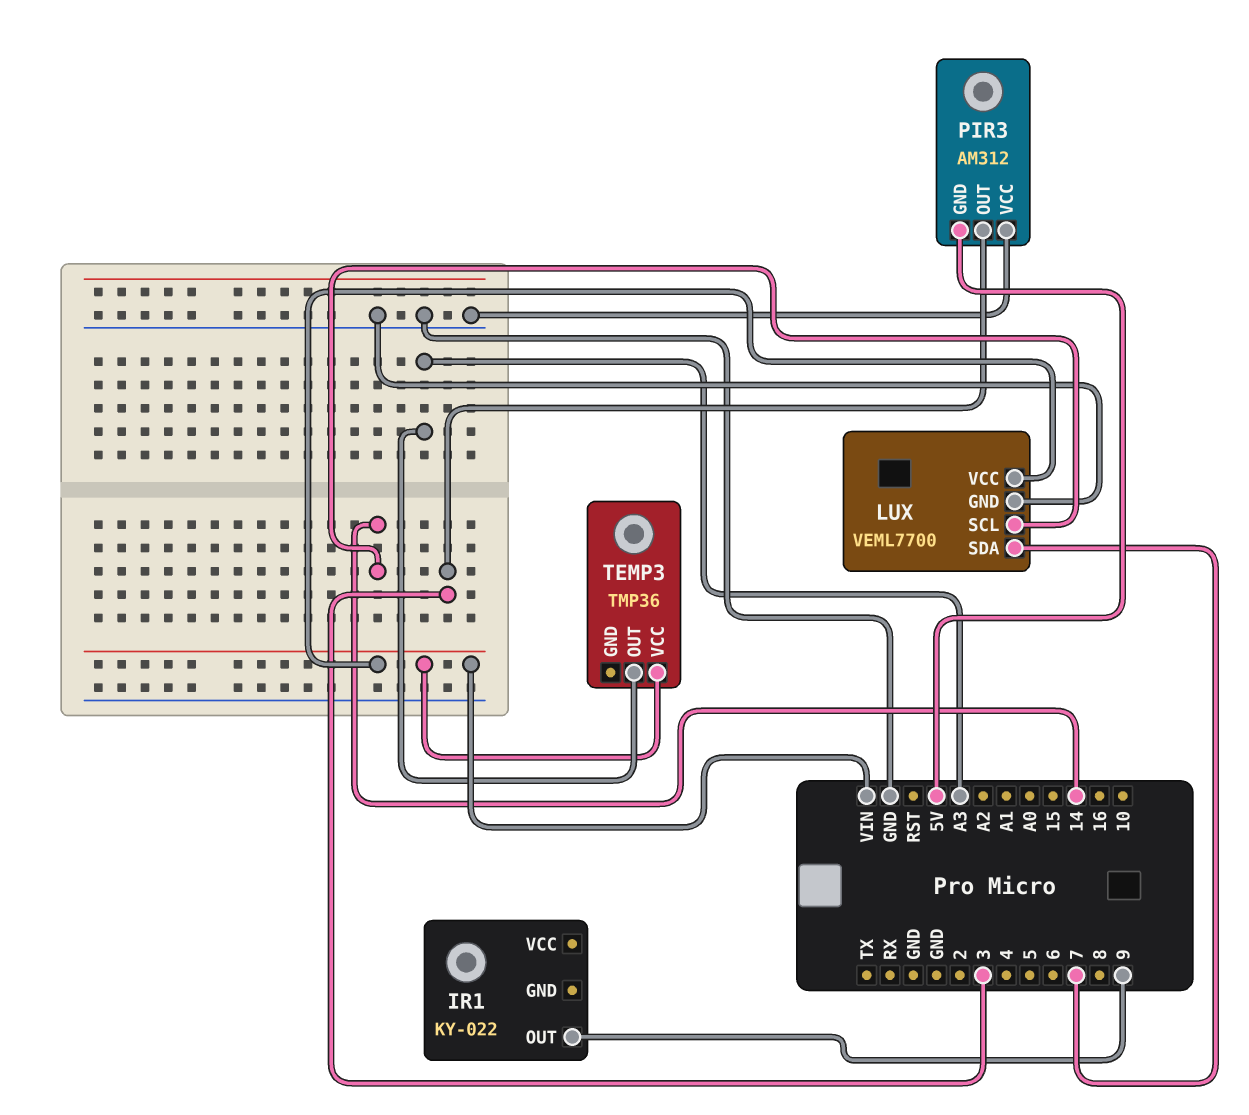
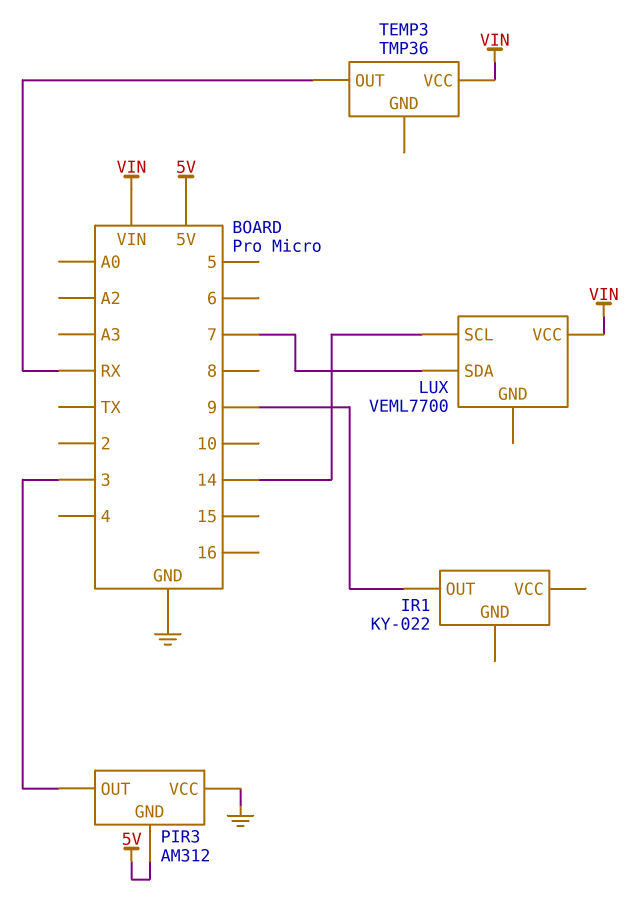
LUX pin GND: GND -> none
TEMP3 pin OUT: A3 -> RX

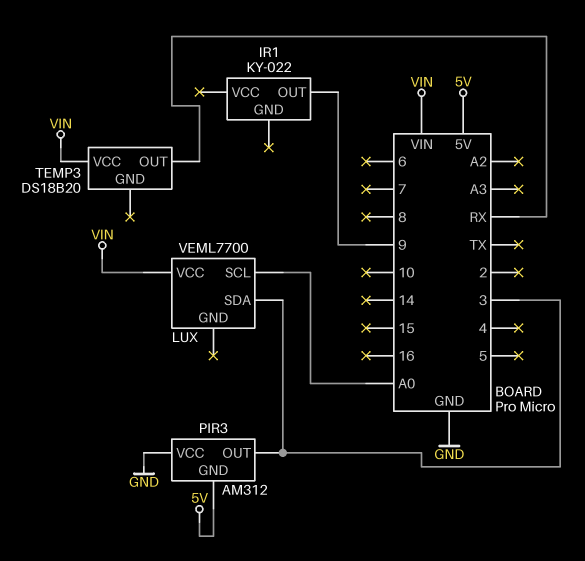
LUX pin SCL: 14 -> A0
LUX pin SDA: 7 -> 3
TEMP3: TMP36 -> DS18B20

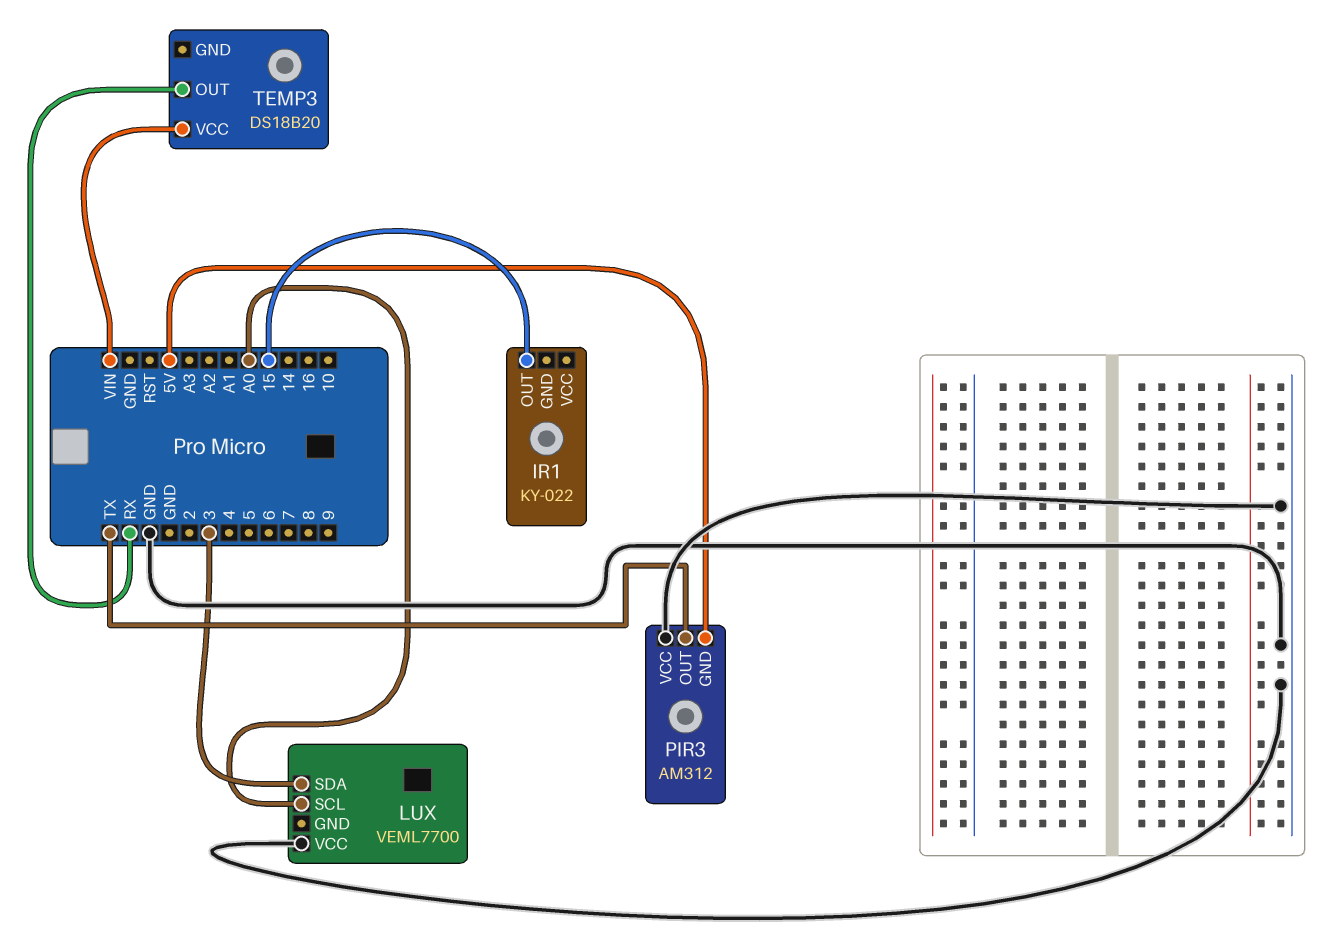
IR1 pin OUT: 9 -> 15
LUX pin VCC: VIN -> GND
PIR3 pin OUT: 3 -> TX

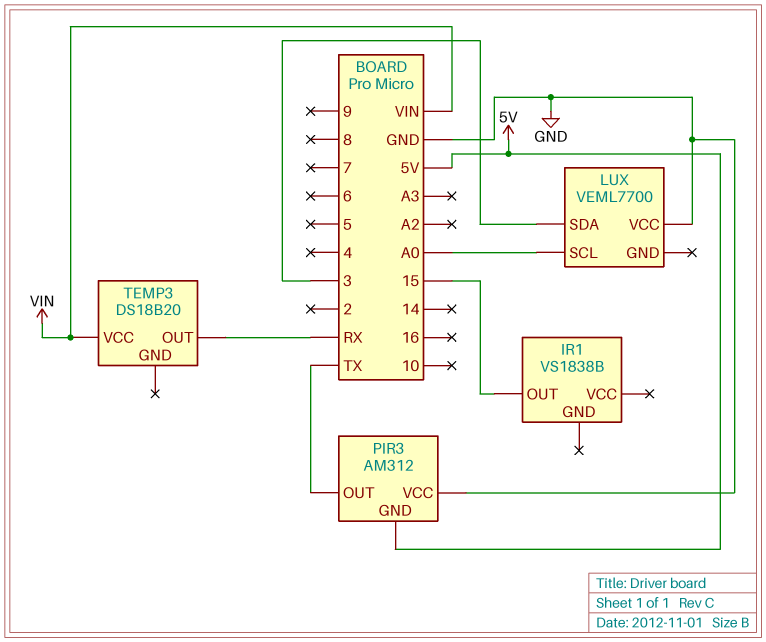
IR1: KY-022 -> VS1838B

